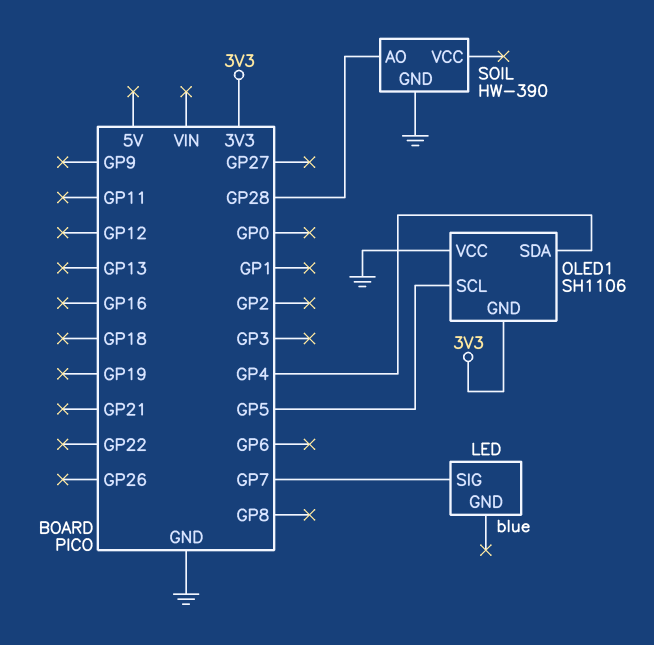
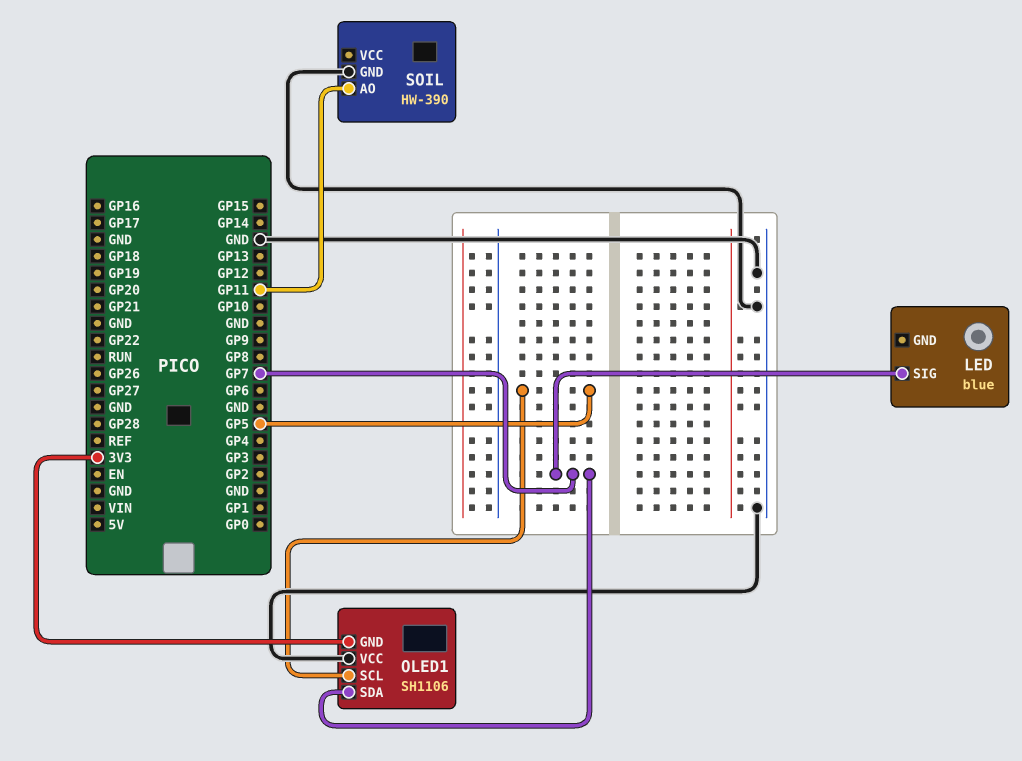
OLED1 pin SDA: GP4 -> GP7
SOIL pin AO: GP28 -> GP11

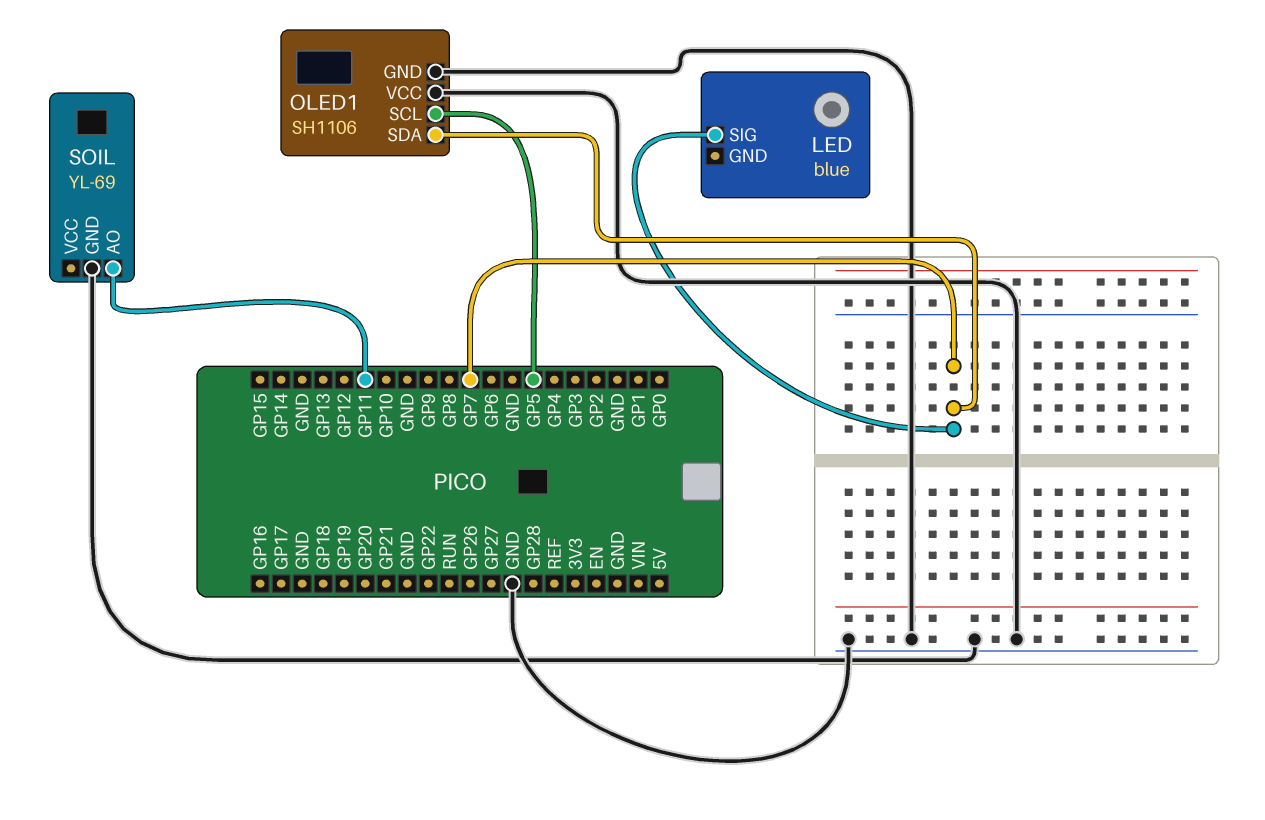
OLED1 pin GND: 3V3 -> GND
SOIL: HW-390 -> YL-69

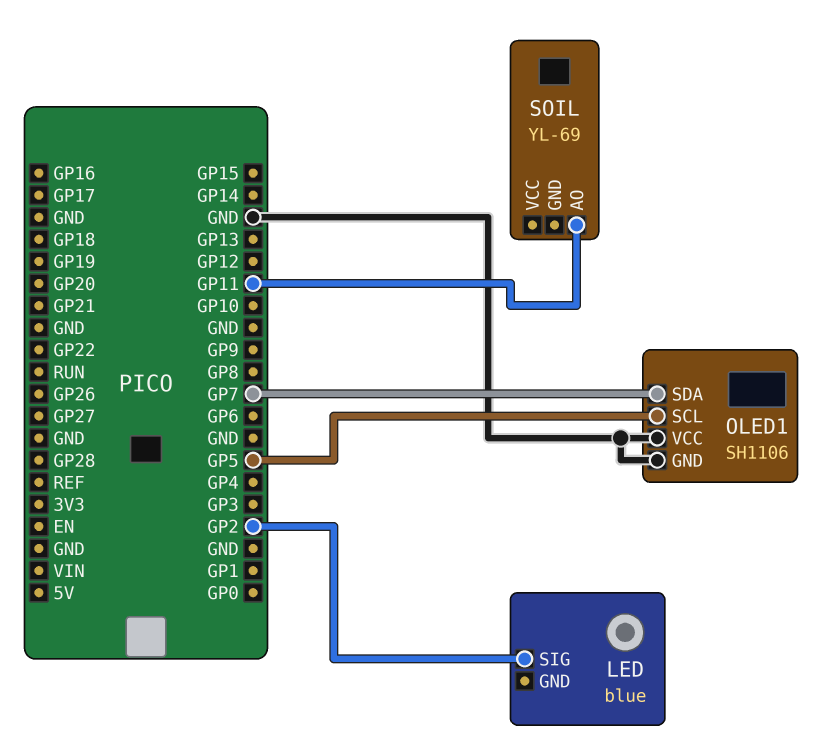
LED pin SIG: GP7 -> GP2
SOIL pin GND: GND -> none

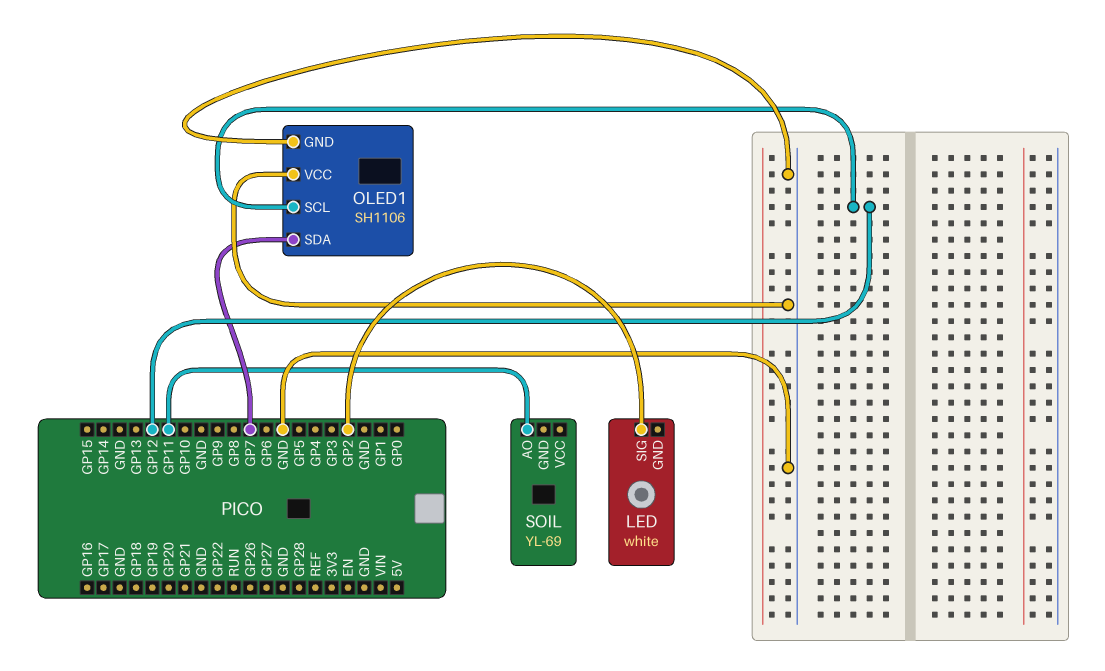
LED: blue -> white
OLED1 pin SCL: GP5 -> GP12

